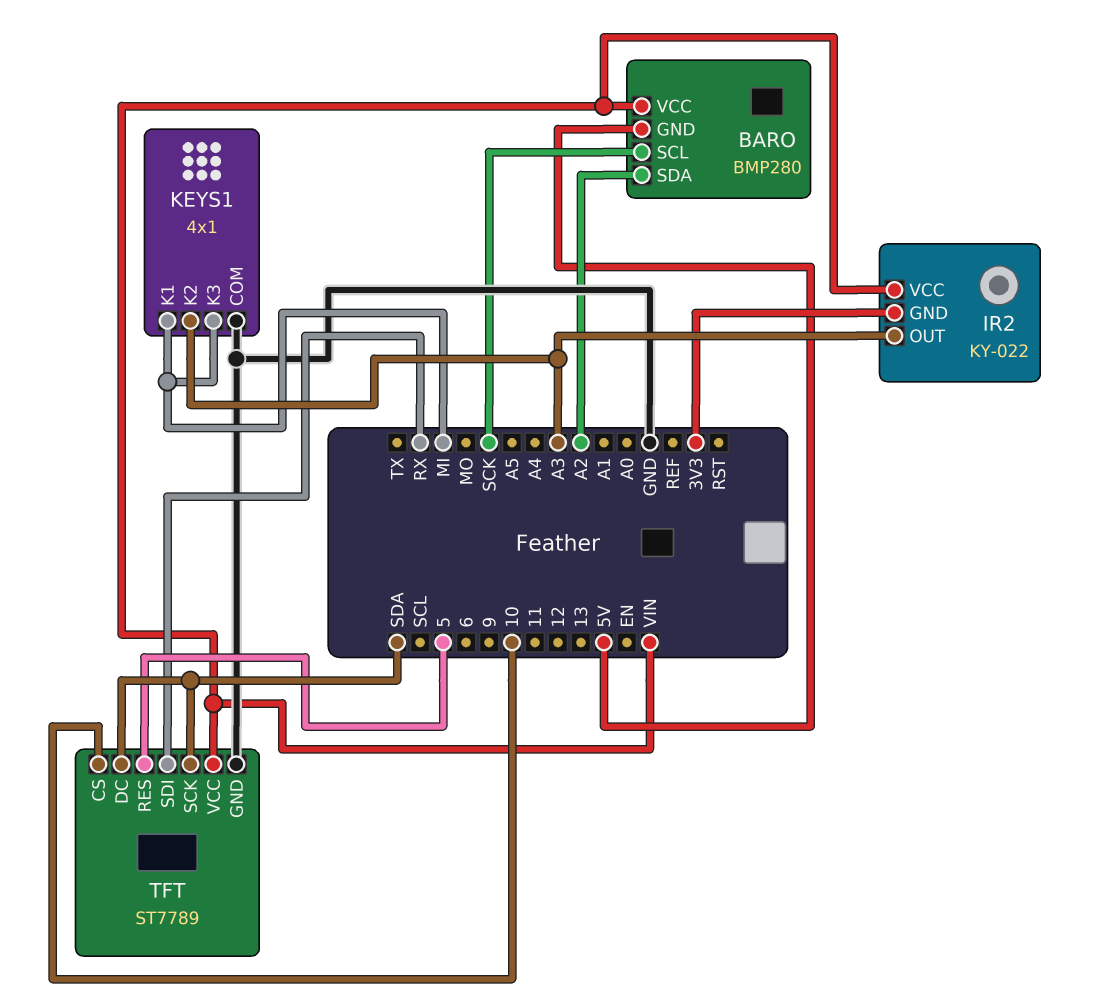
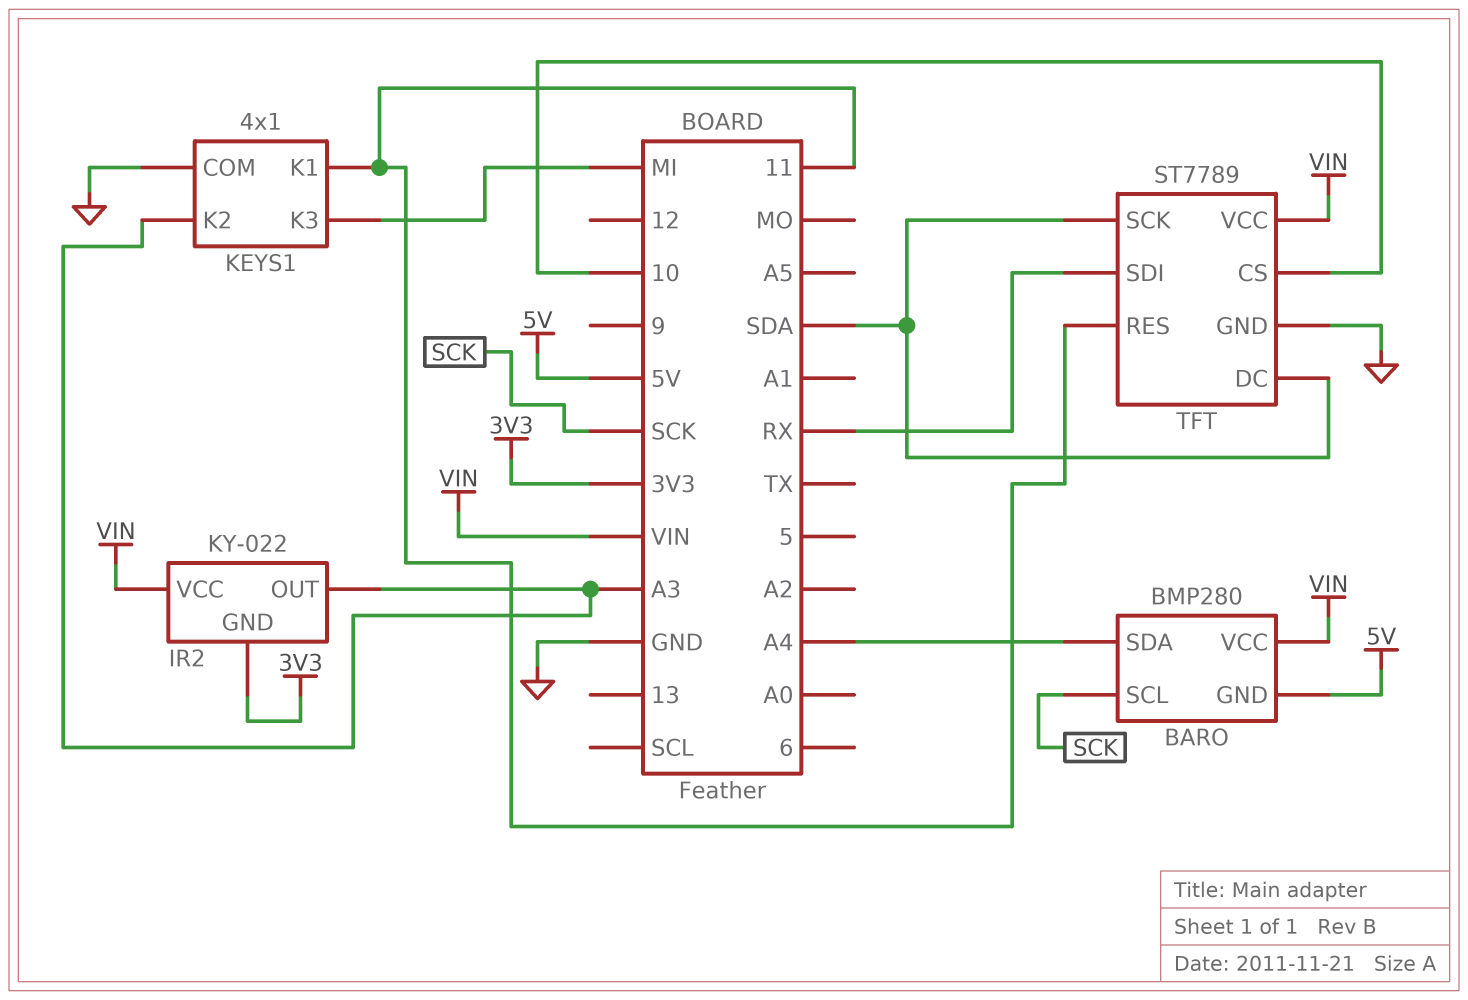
BARO pin SDA: A2 -> A4
KEYS1 pin K1: MI -> 11
TFT pin RES: 5 -> 11

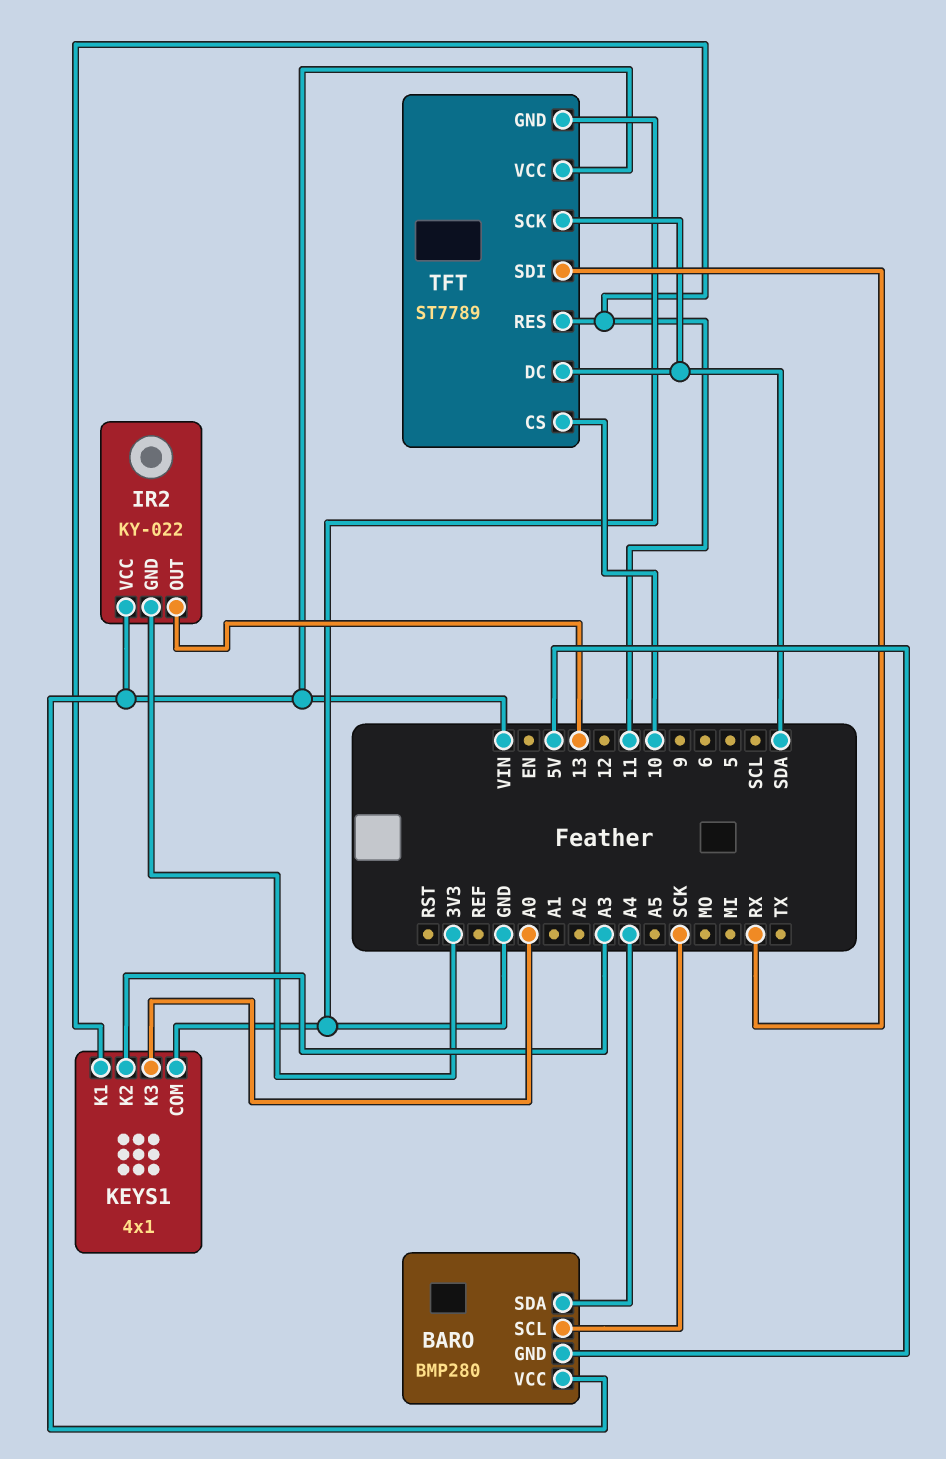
IR2 pin OUT: A3 -> 13
KEYS1 pin K3: MI -> A0

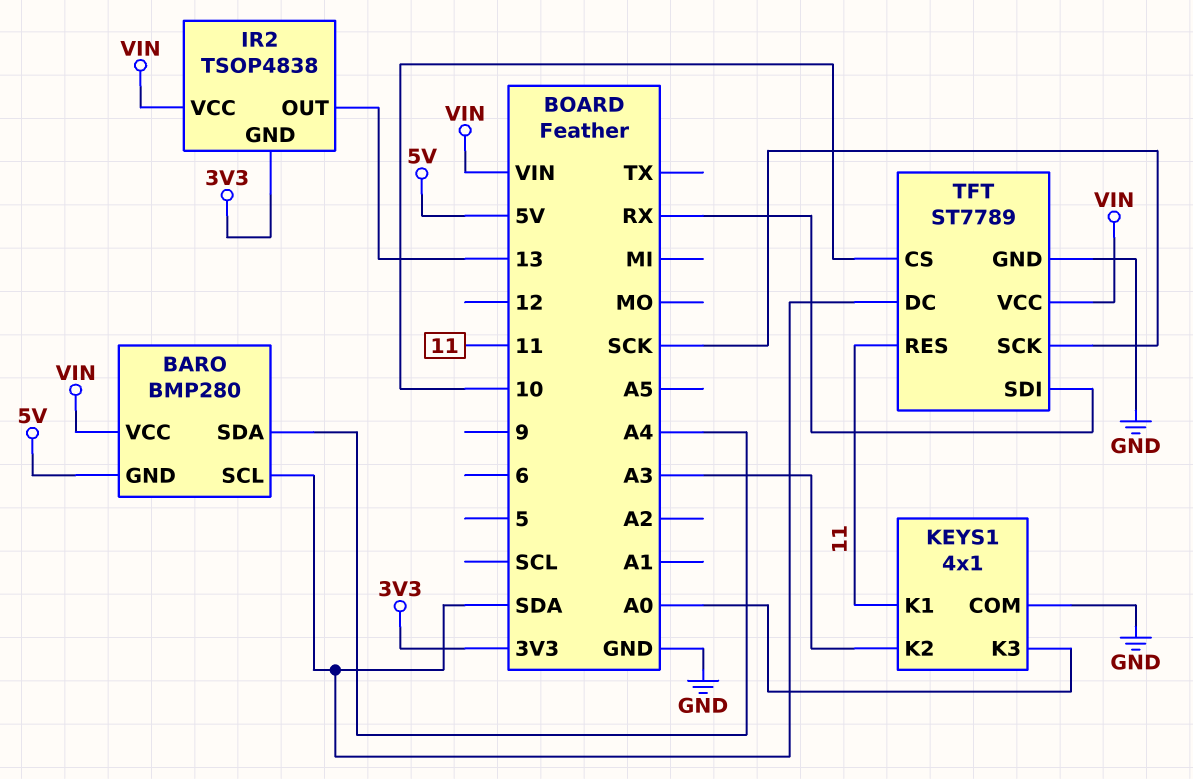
BARO pin SCL: SCK -> SDA
IR2: KY-022 -> TSOP4838
TFT pin SCK: SDA -> SCK

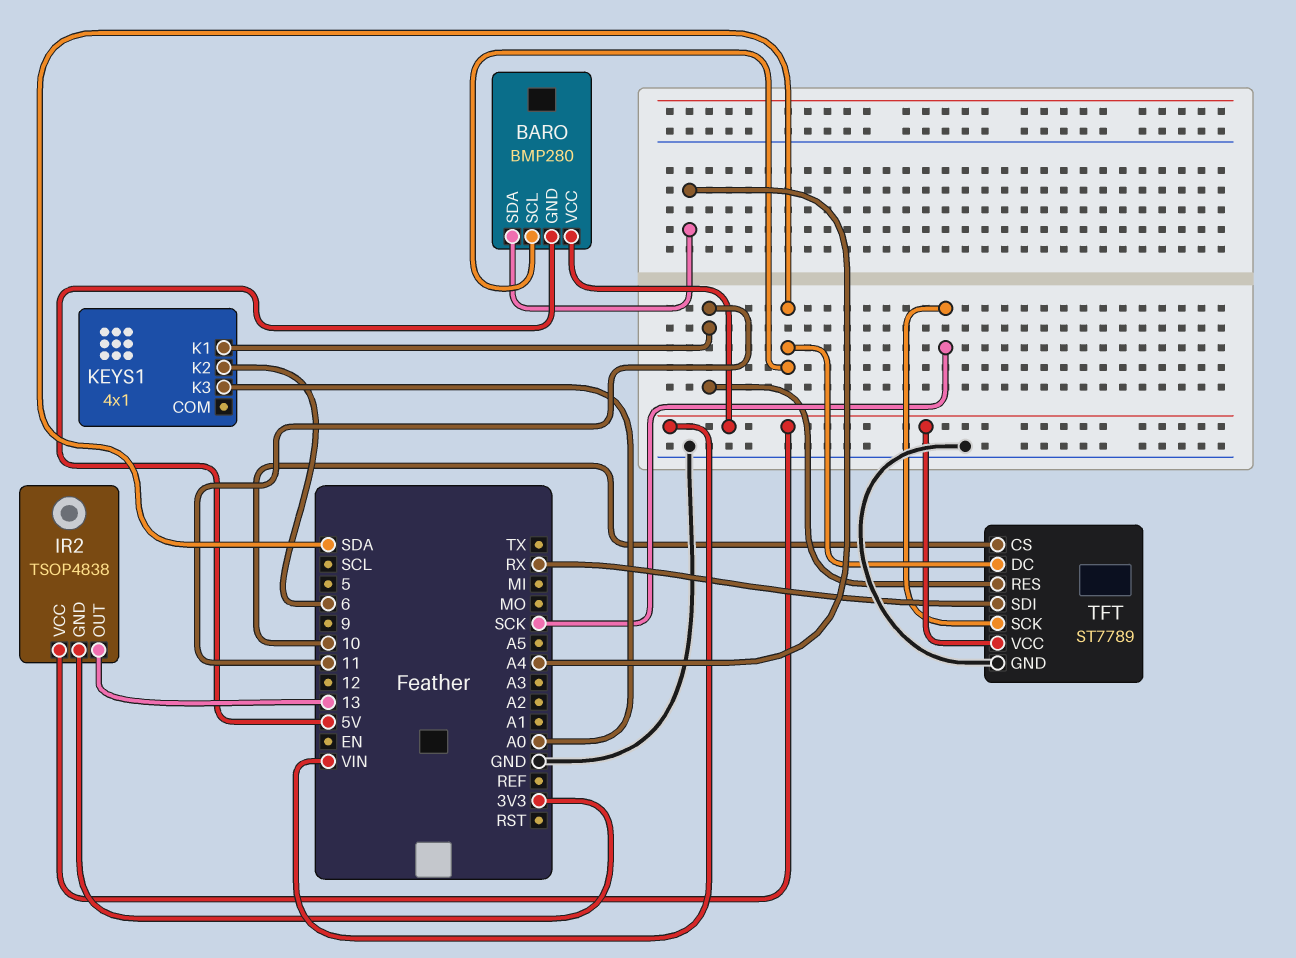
KEYS1 pin COM: GND -> none
KEYS1 pin K2: A3 -> 6

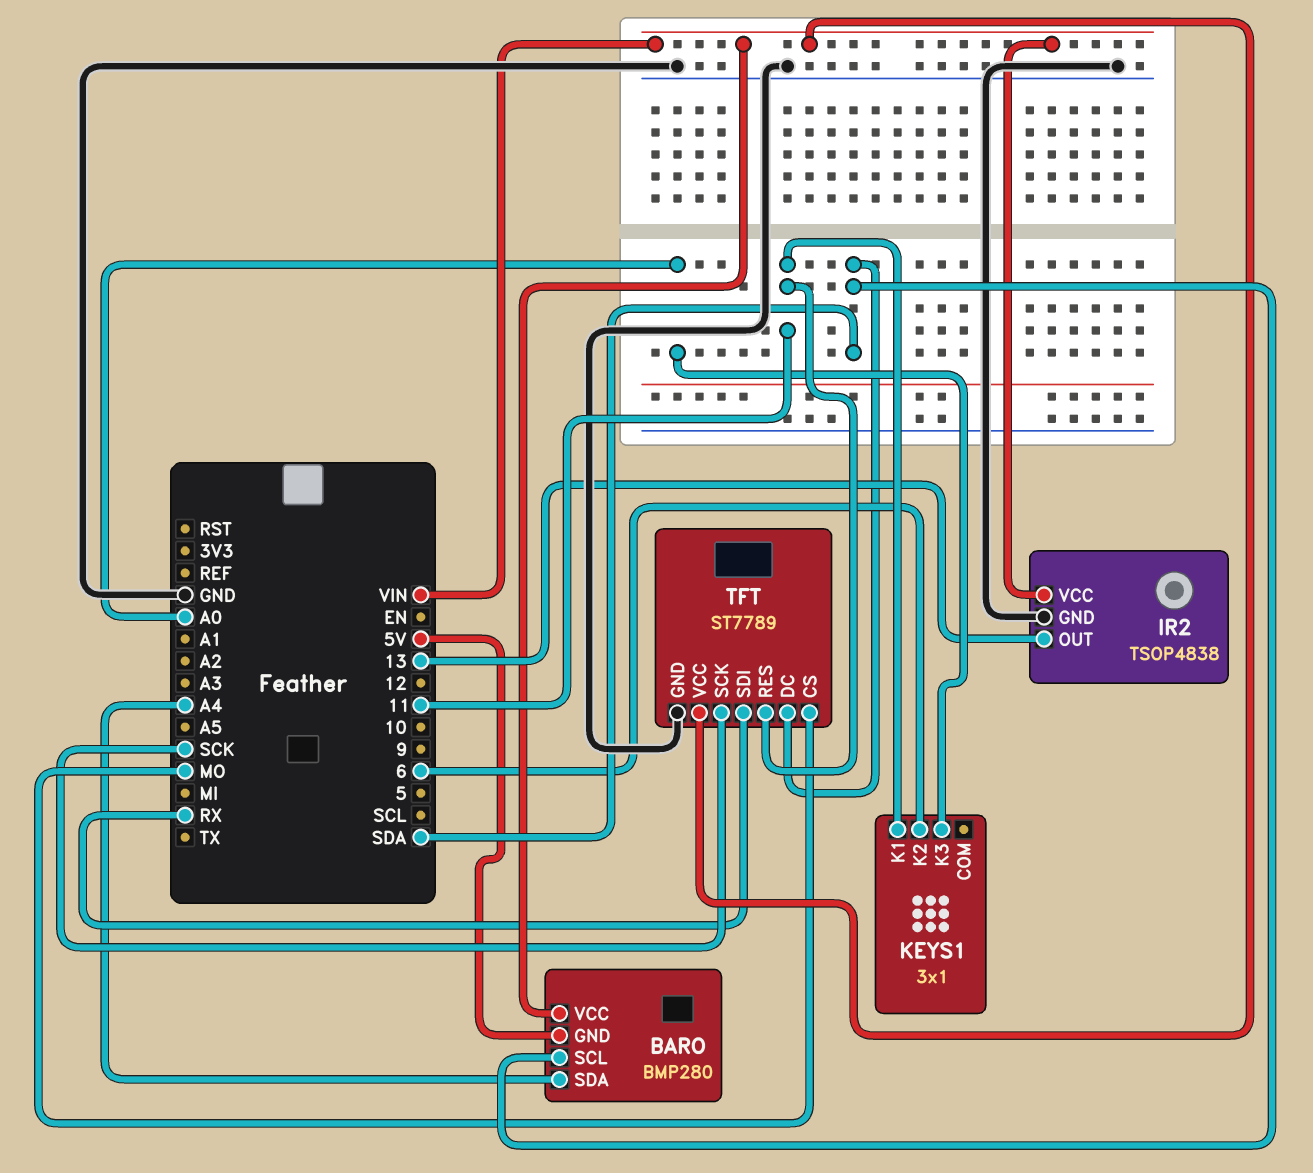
IR2 pin GND: 3V3 -> GND
KEYS1: 4x1 -> 3x1
TFT pin CS: 10 -> MO

